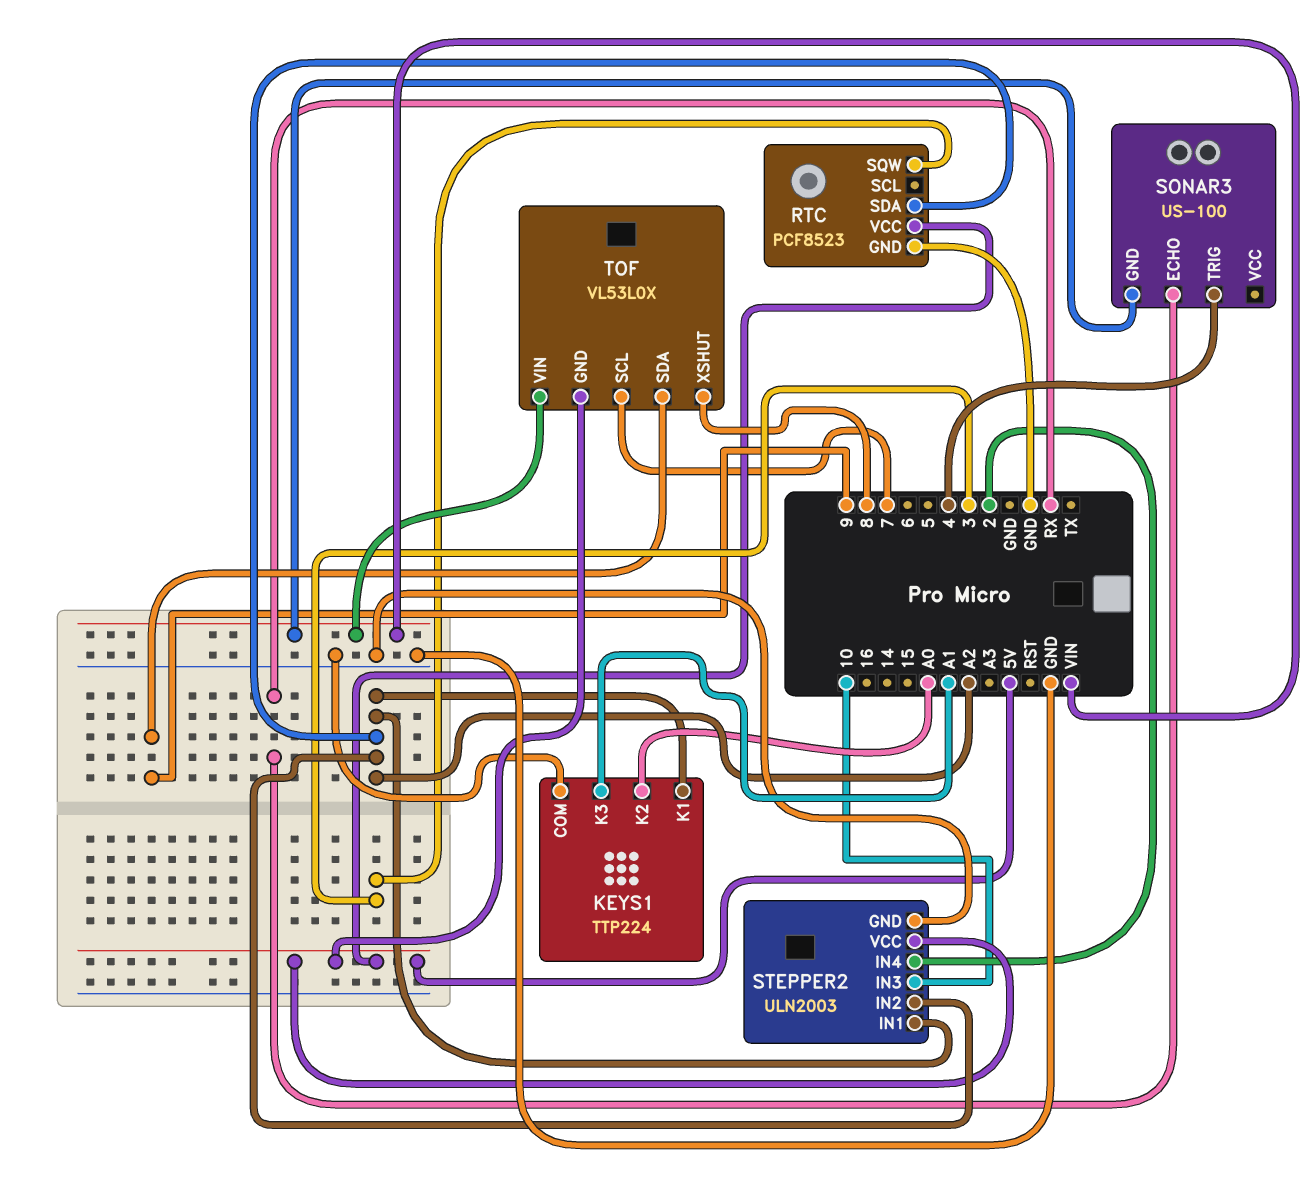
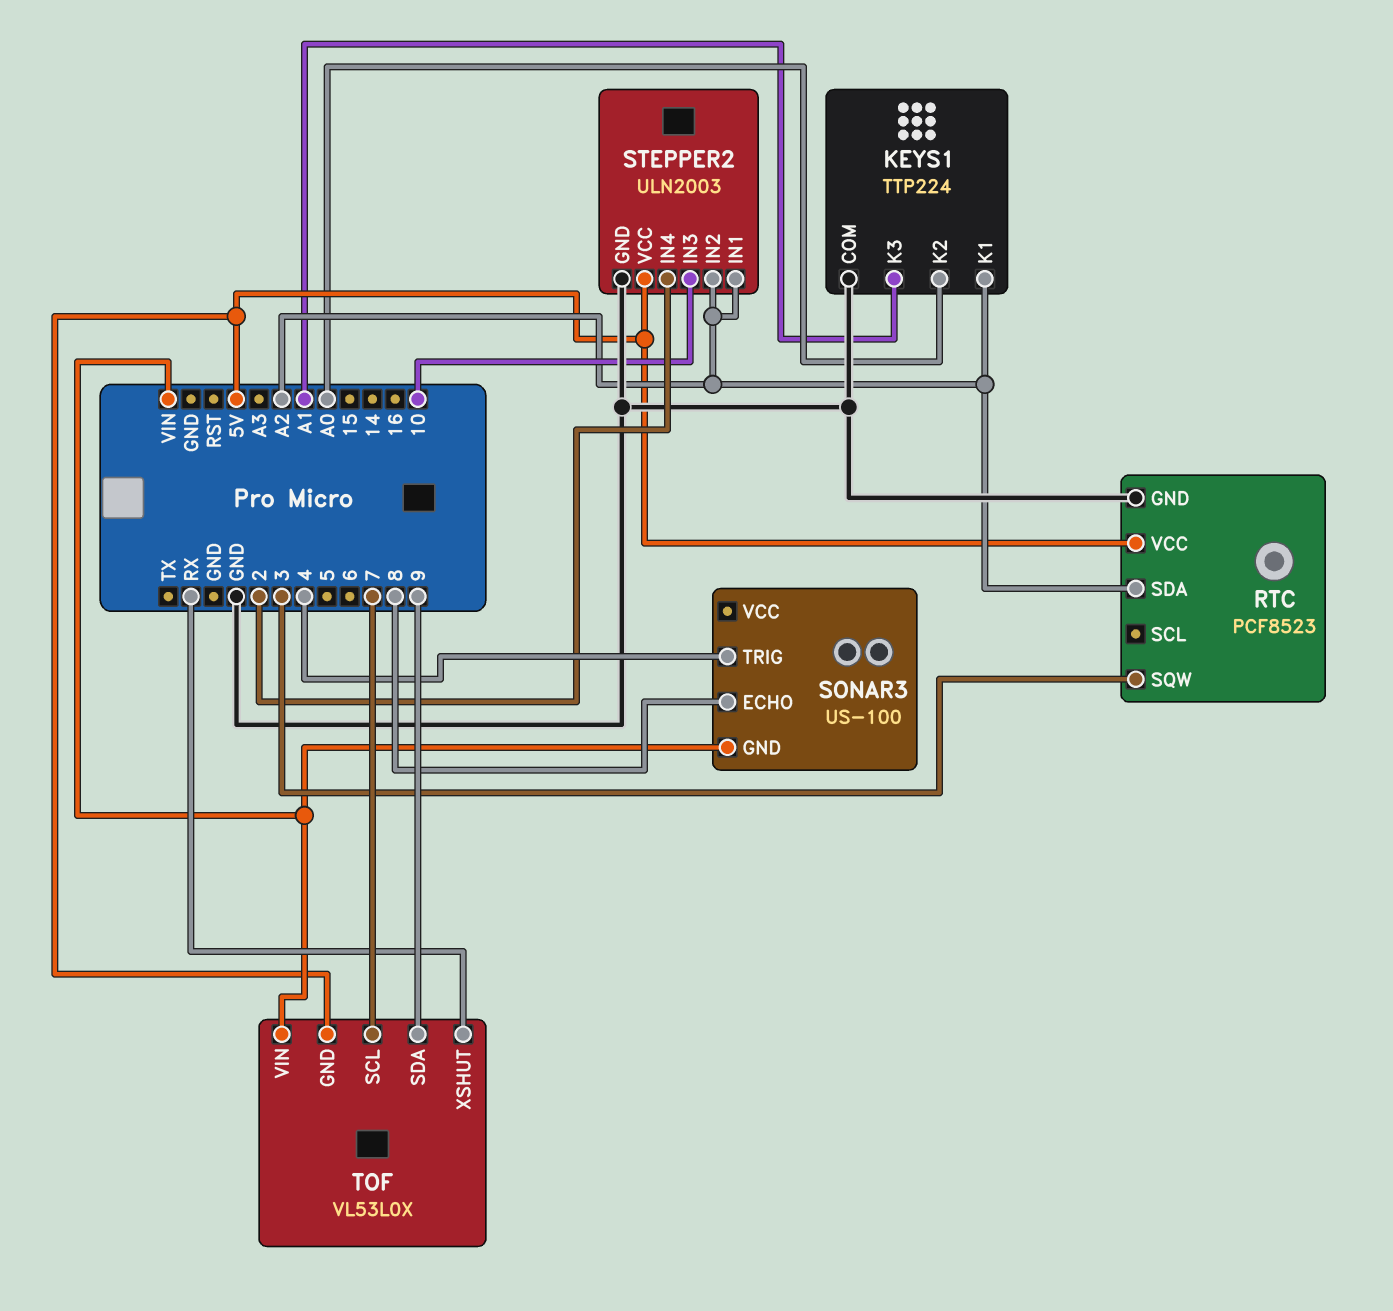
SONAR3 pin ECHO: RX -> 8
TOF pin XSHUT: 8 -> RX

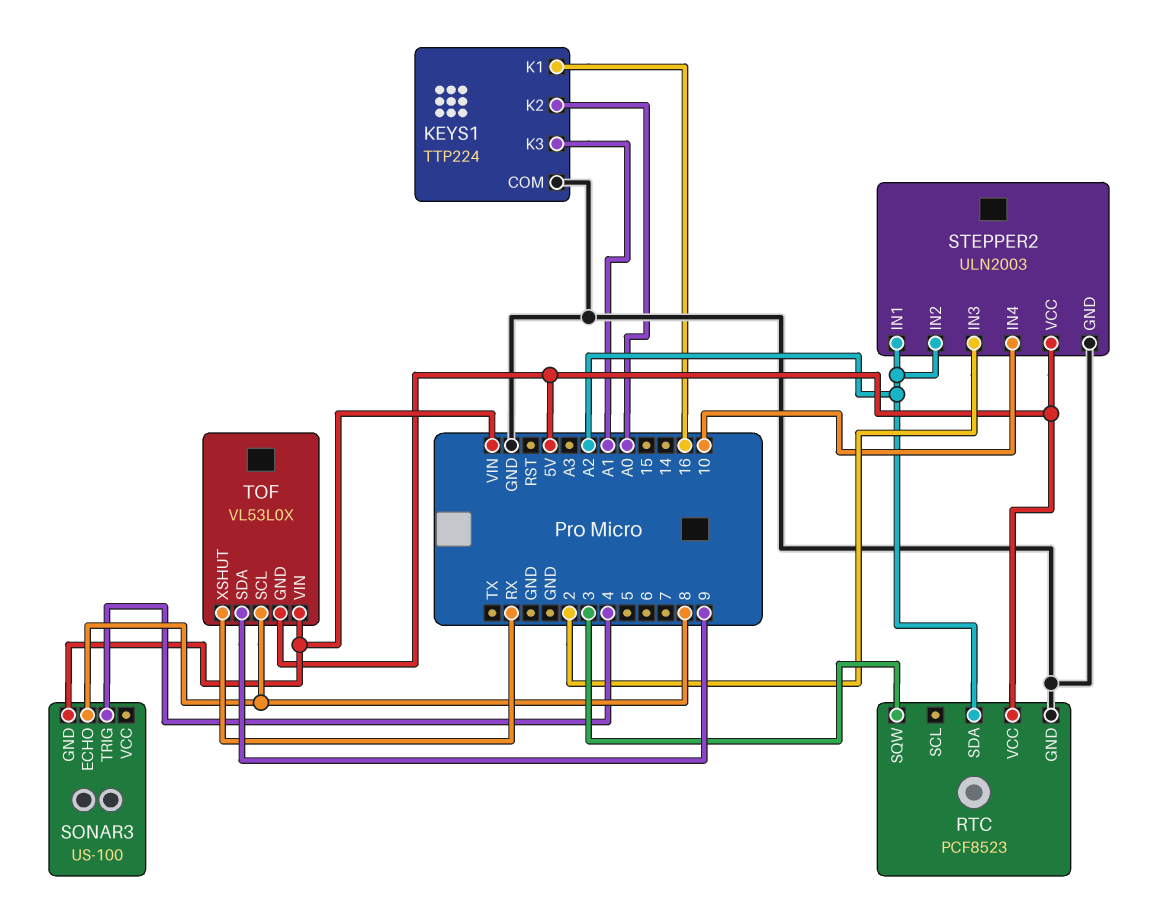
KEYS1 pin K1: A2 -> 16
STEPPER2 pin IN3: 10 -> 2
STEPPER2 pin IN4: 2 -> 10
TOF pin SCL: 7 -> 8

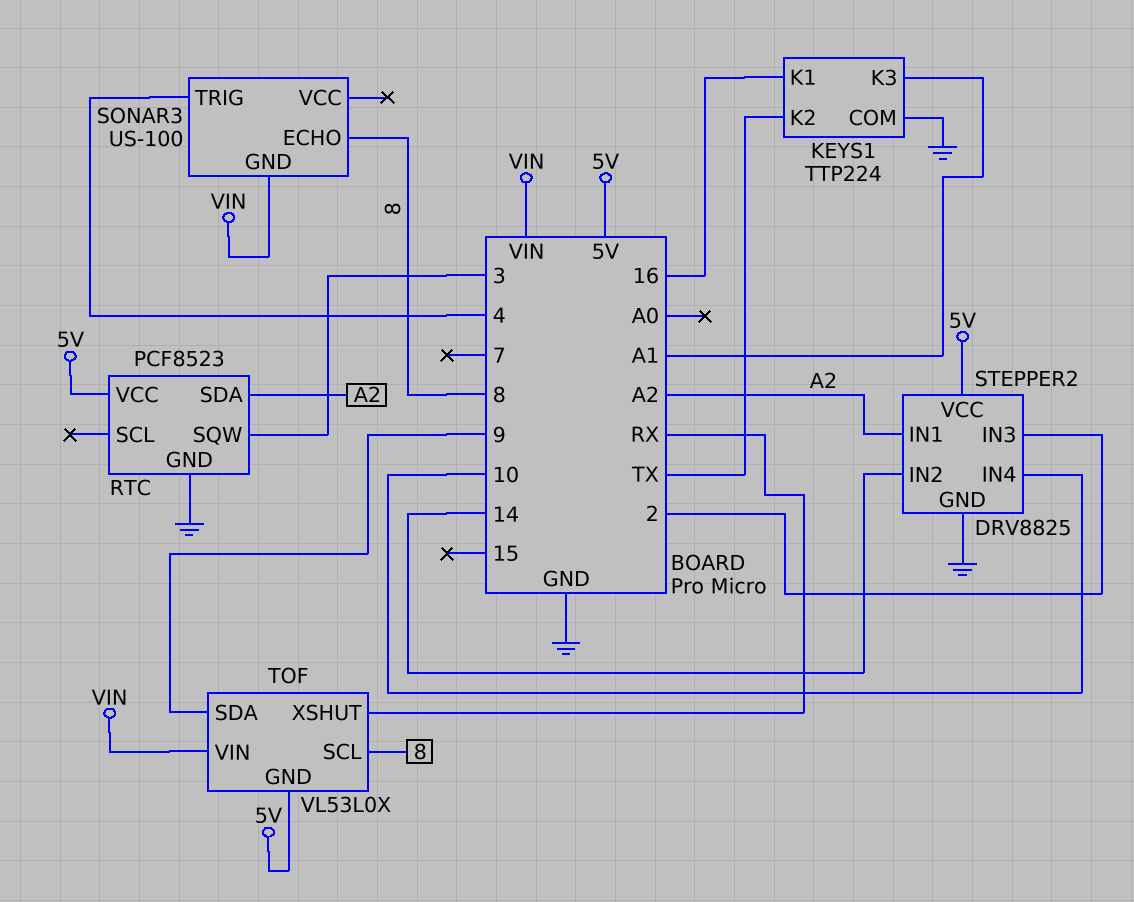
KEYS1 pin K2: A0 -> TX
STEPPER2: ULN2003 -> DRV8825
STEPPER2 pin IN2: A2 -> 14

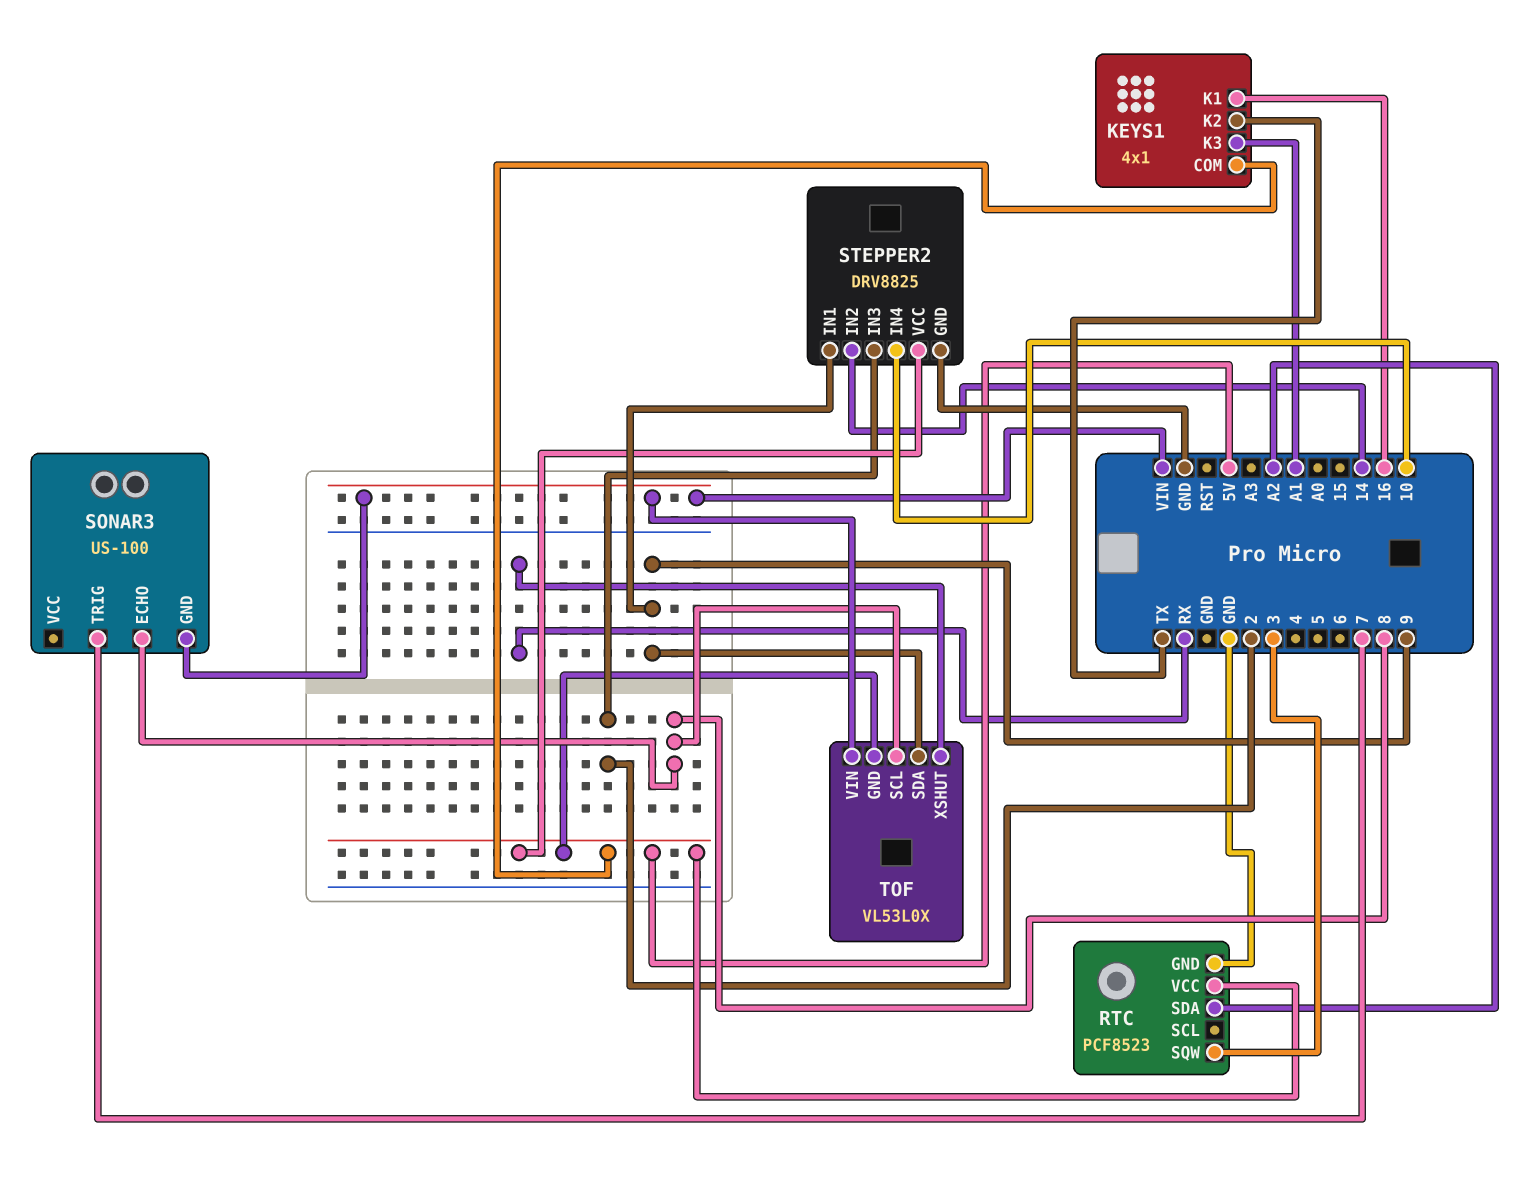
KEYS1: TTP224 -> 4x1
KEYS1 pin COM: GND -> 5V
SONAR3 pin TRIG: 4 -> 7
STEPPER2 pin IN1: A2 -> 9

